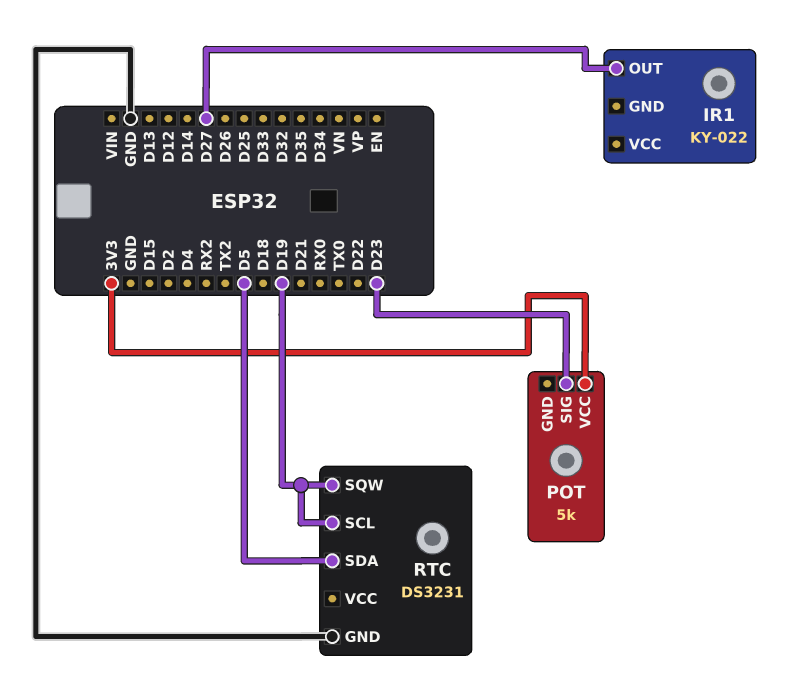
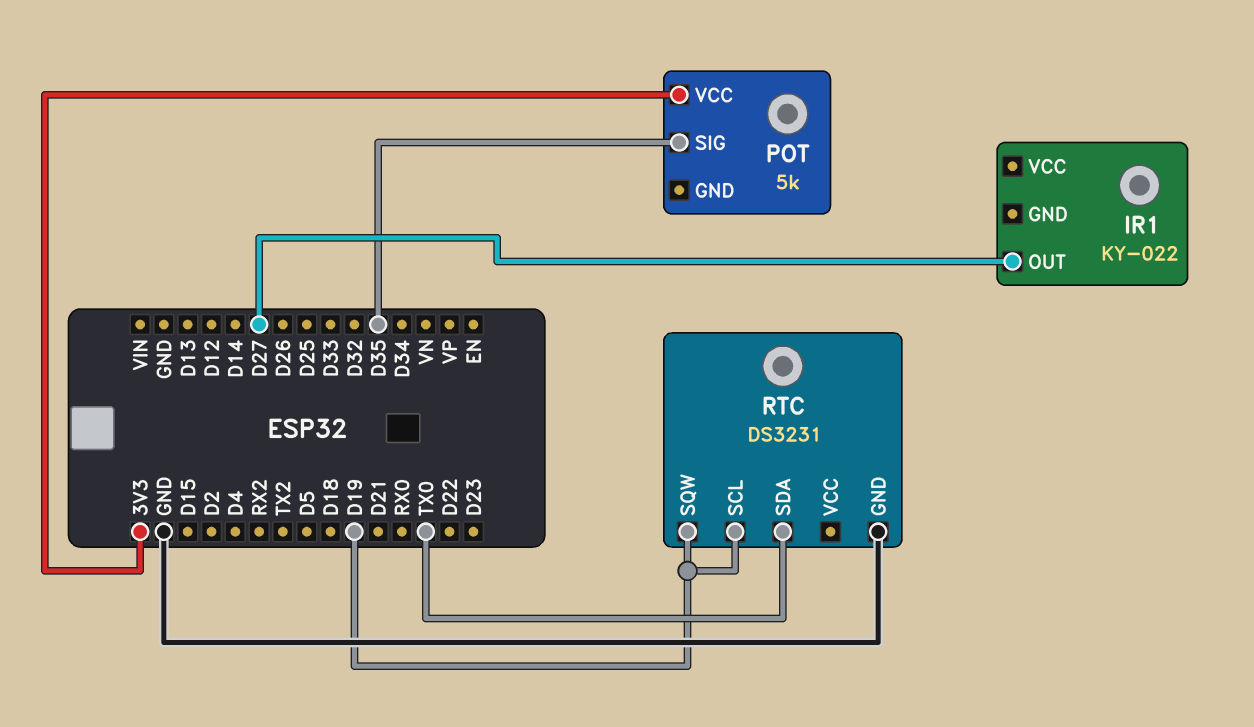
POT pin SIG: D23 -> D35
RTC pin SDA: D5 -> TX0

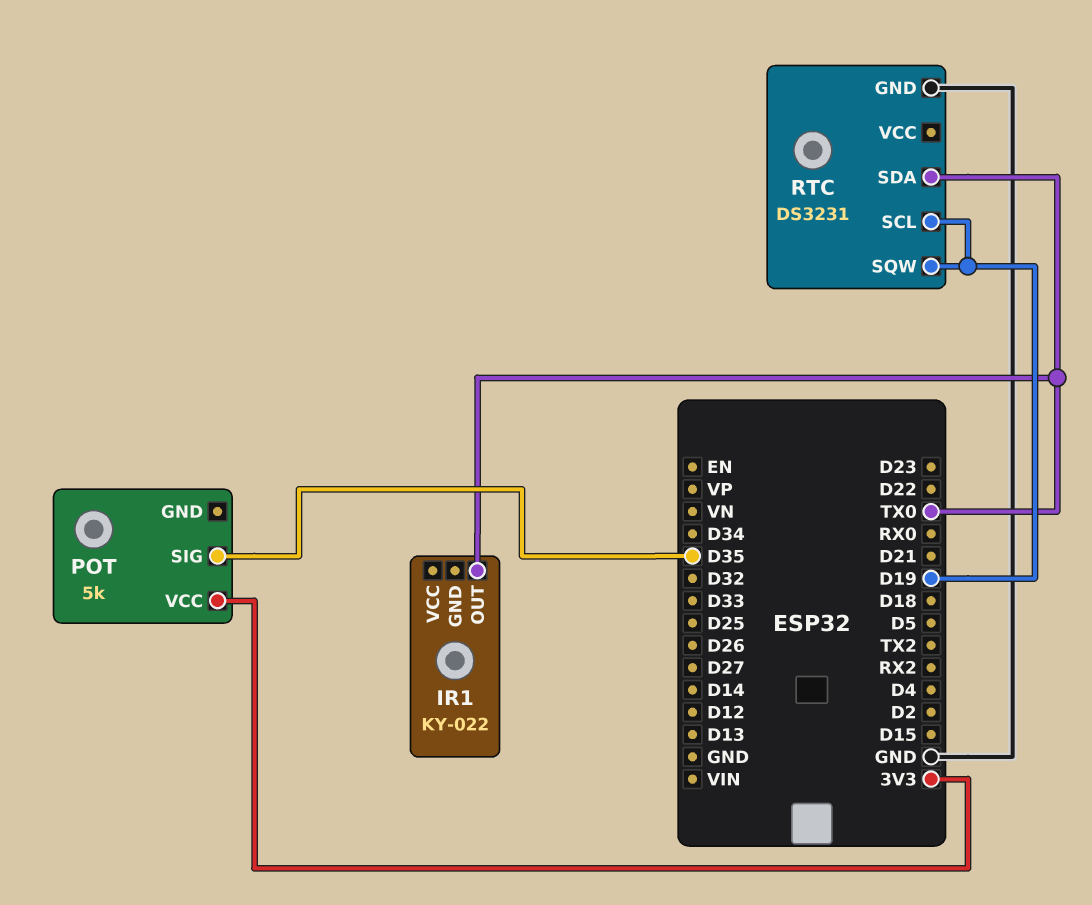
IR1 pin OUT: D27 -> TX0

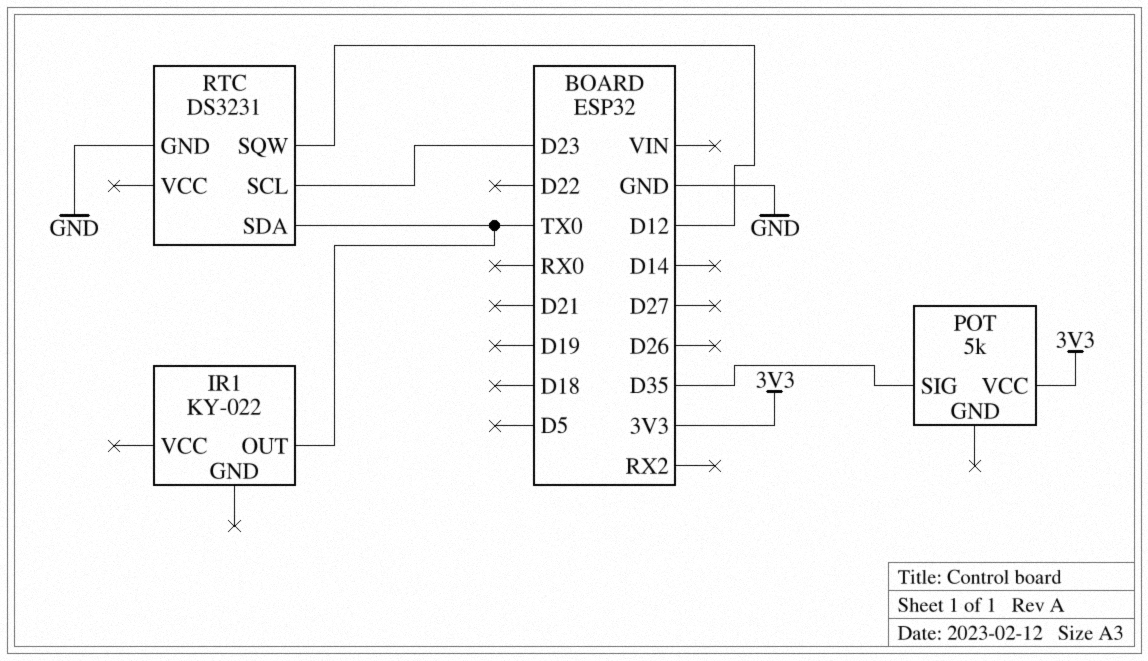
RTC pin SCL: D19 -> D23
RTC pin SQW: D19 -> D12

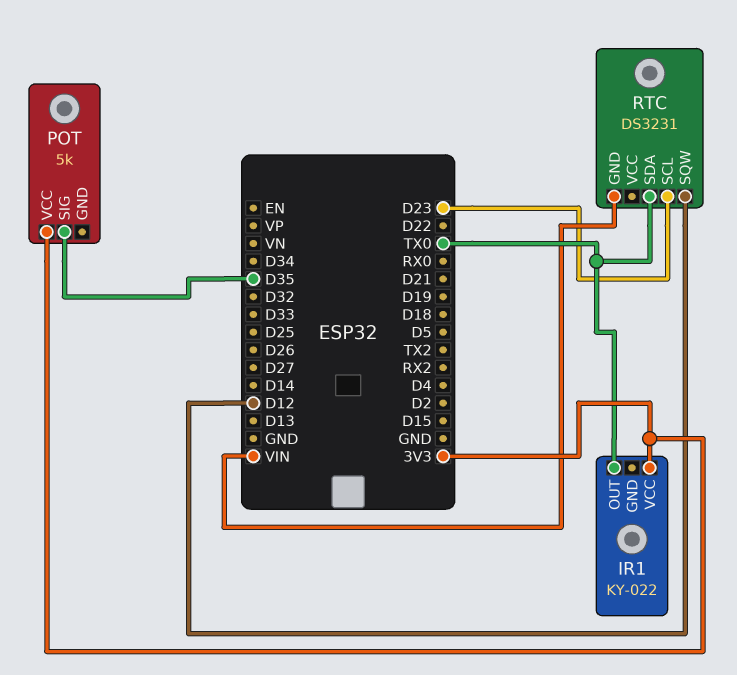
IR1 pin VCC: none -> 3V3
RTC pin GND: GND -> VIN

